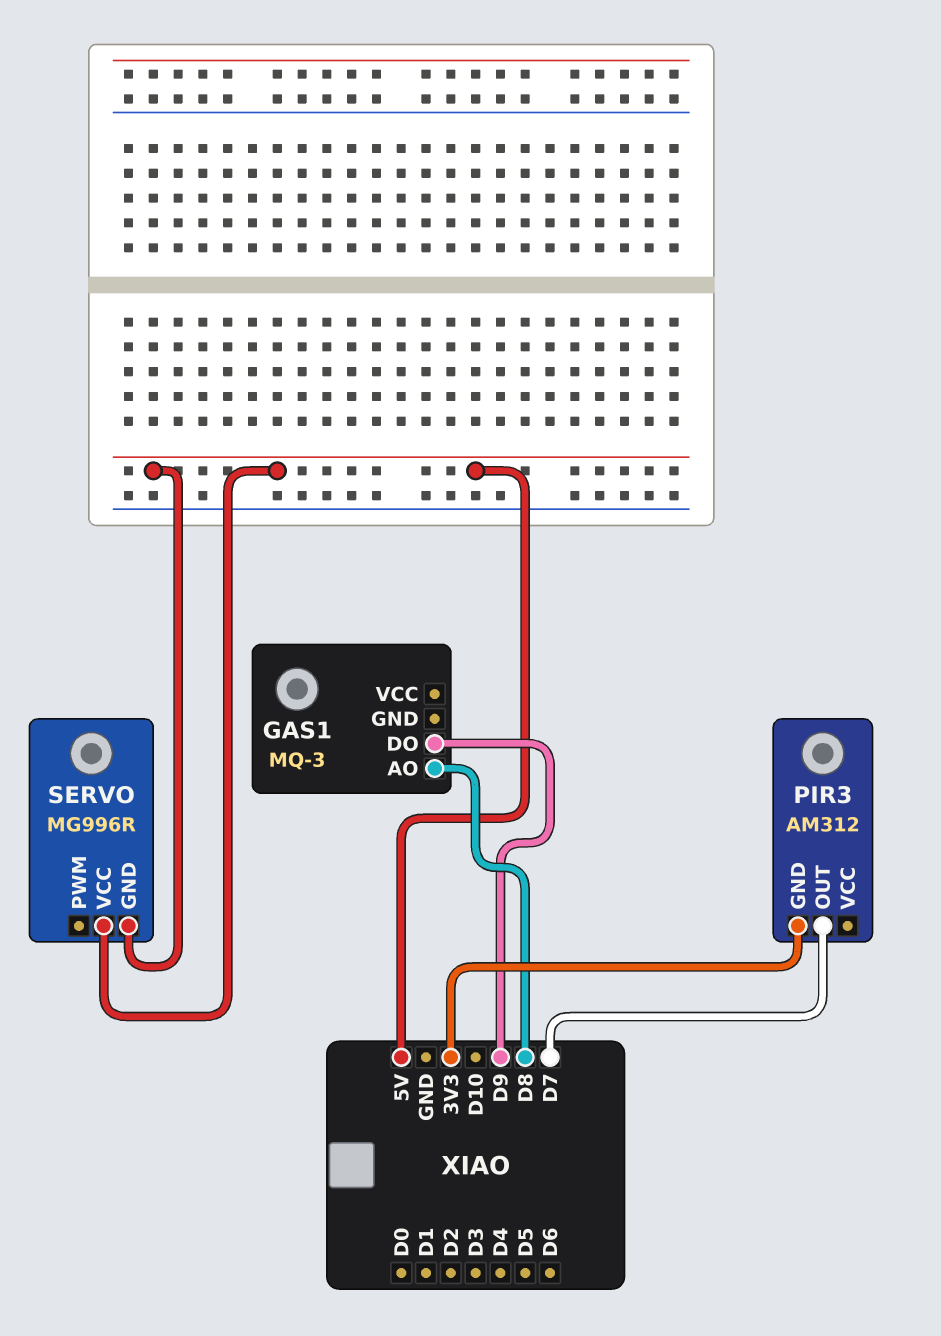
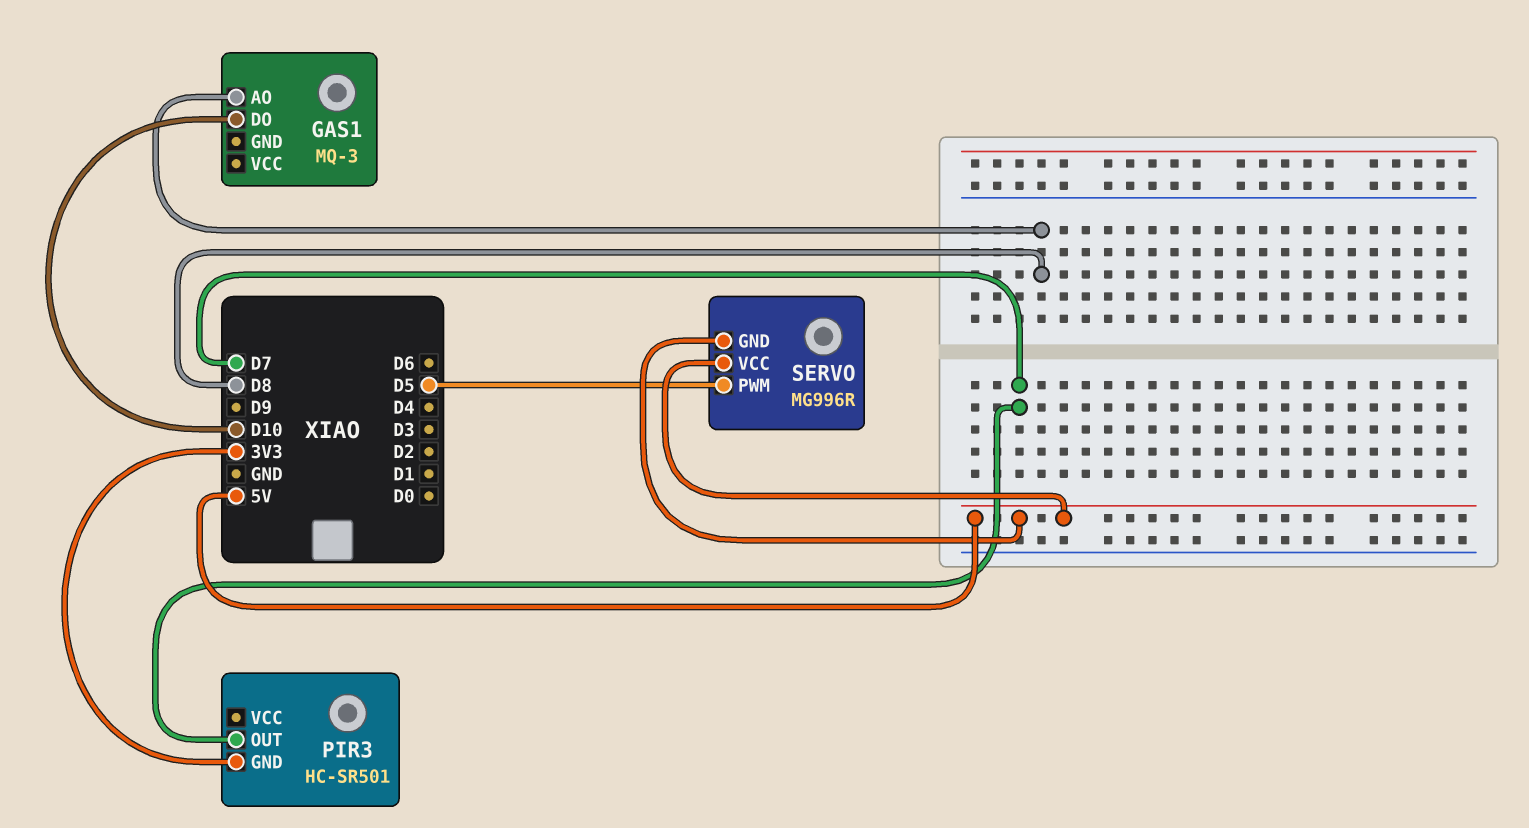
GAS1 pin DO: D9 -> D10
PIR3: AM312 -> HC-SR501
SERVO pin PWM: none -> D5

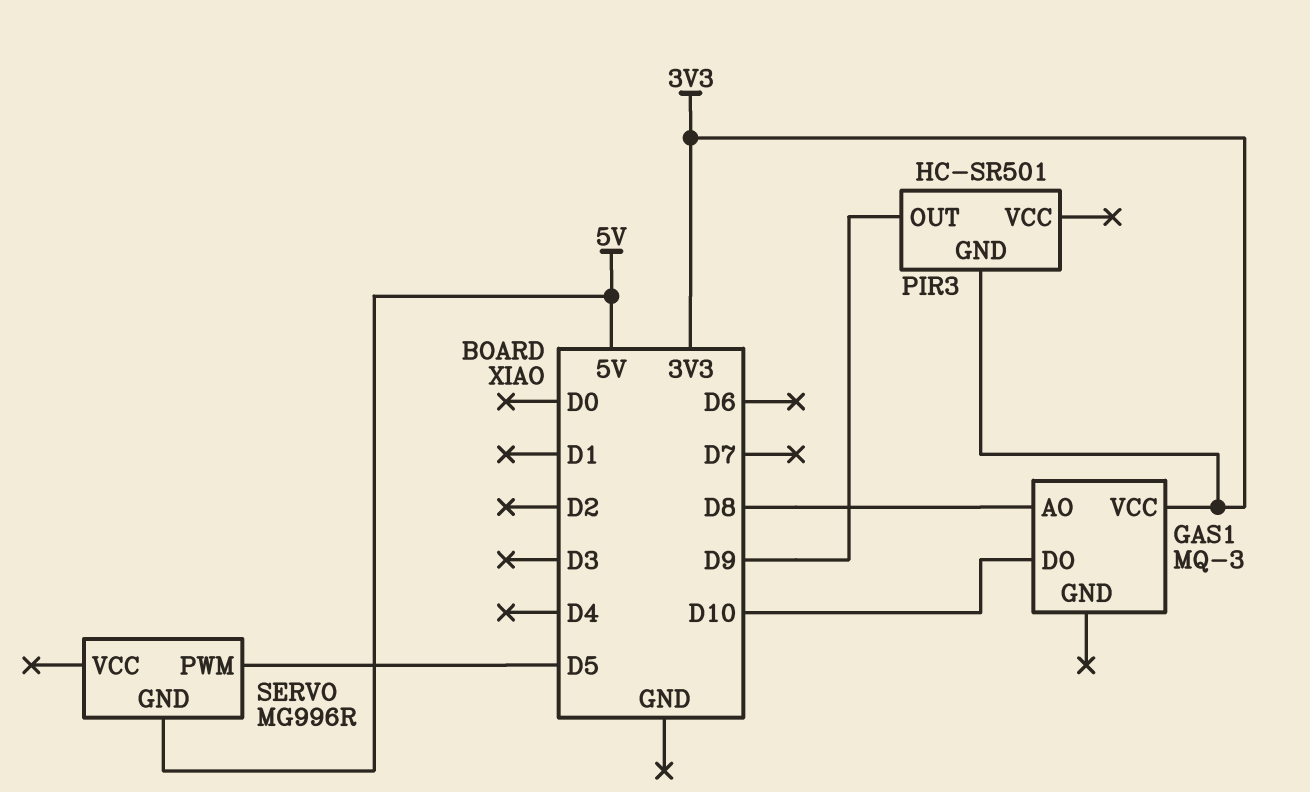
GAS1 pin VCC: none -> 3V3
PIR3 pin OUT: D7 -> D9
SERVO pin VCC: 5V -> none

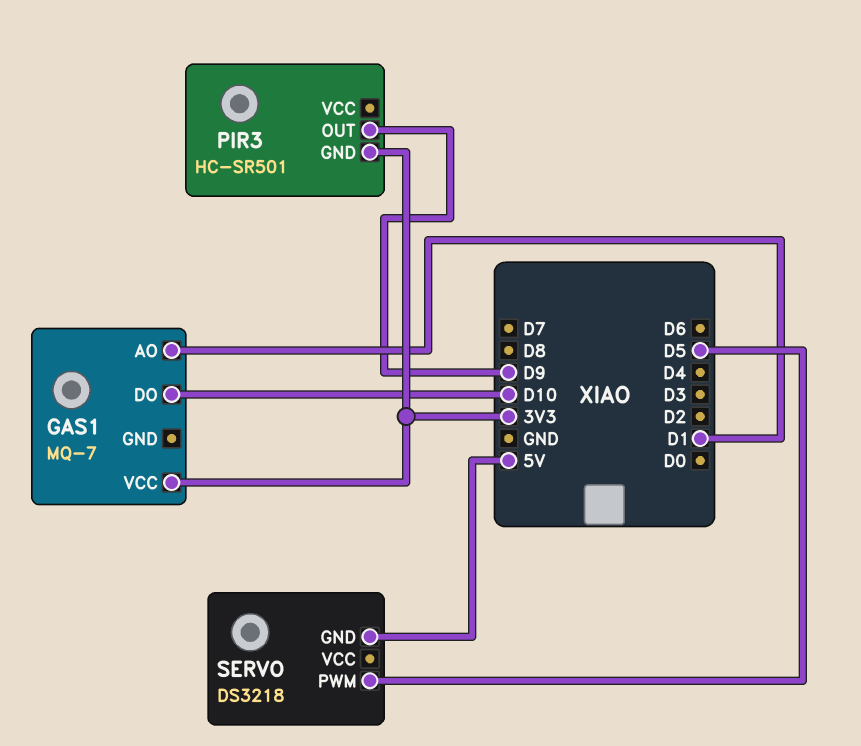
GAS1: MQ-3 -> MQ-7
GAS1 pin AO: D8 -> D1
SERVO: MG996R -> DS3218

